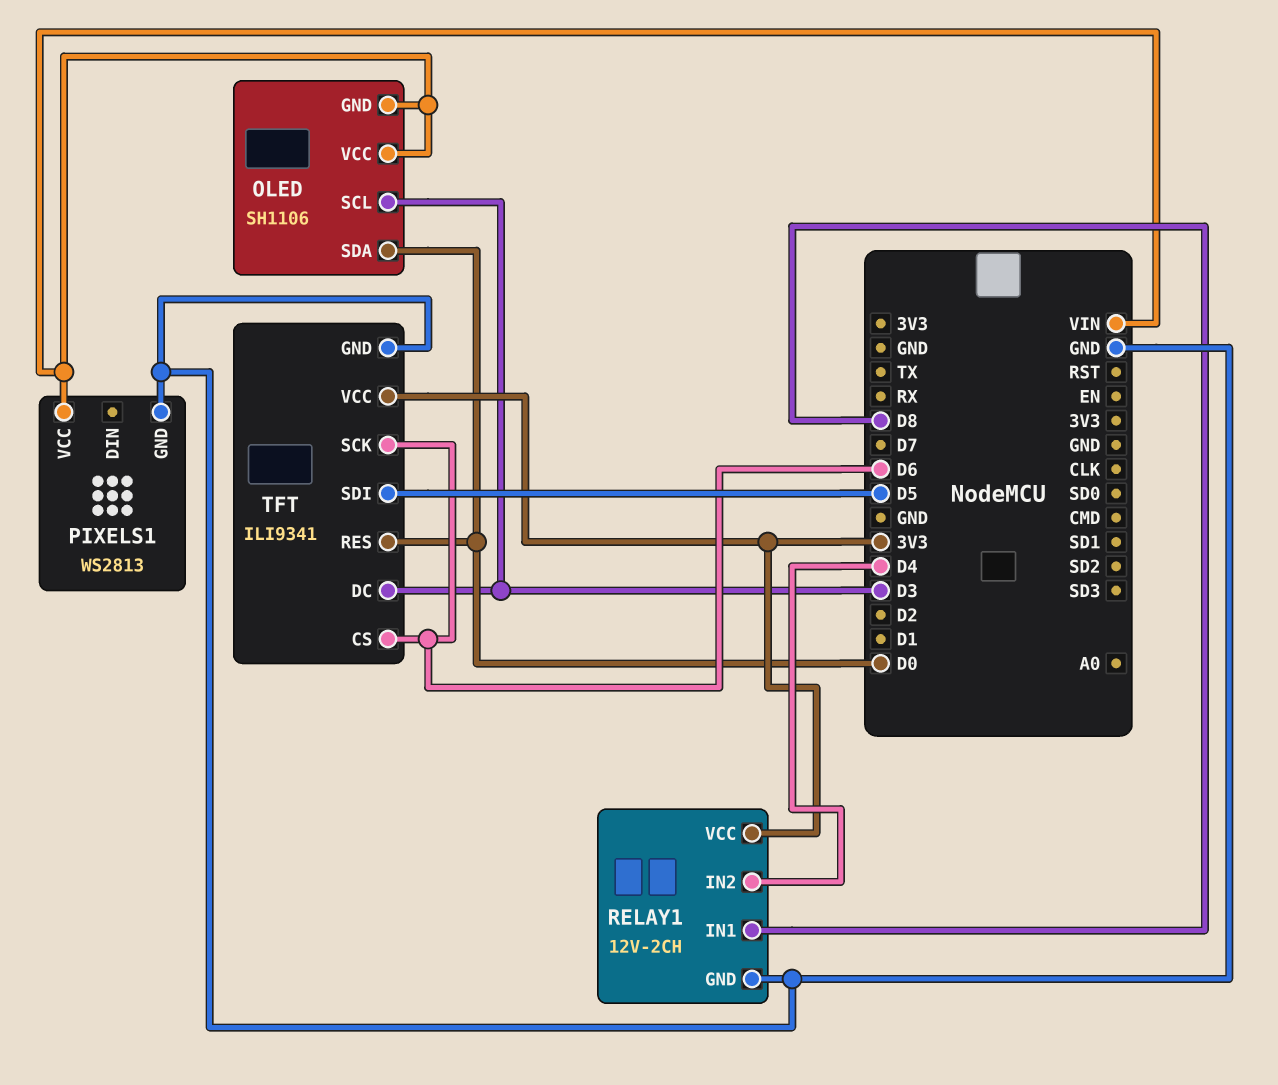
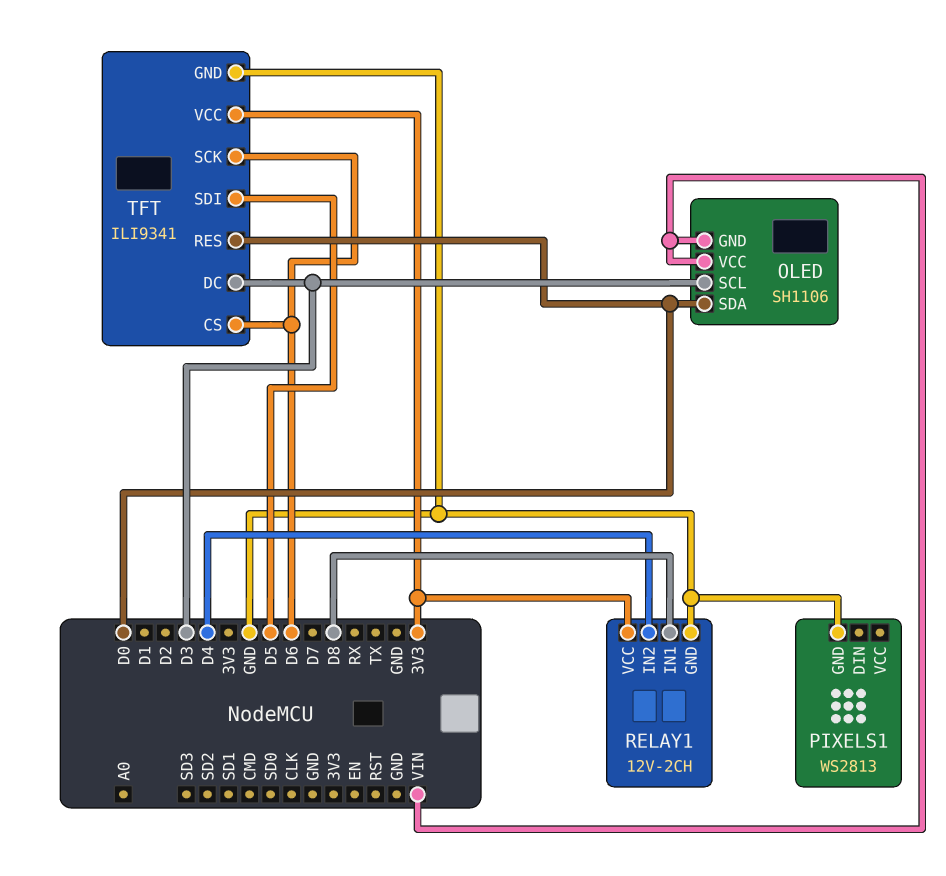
PIXELS1 pin VCC: VIN -> none

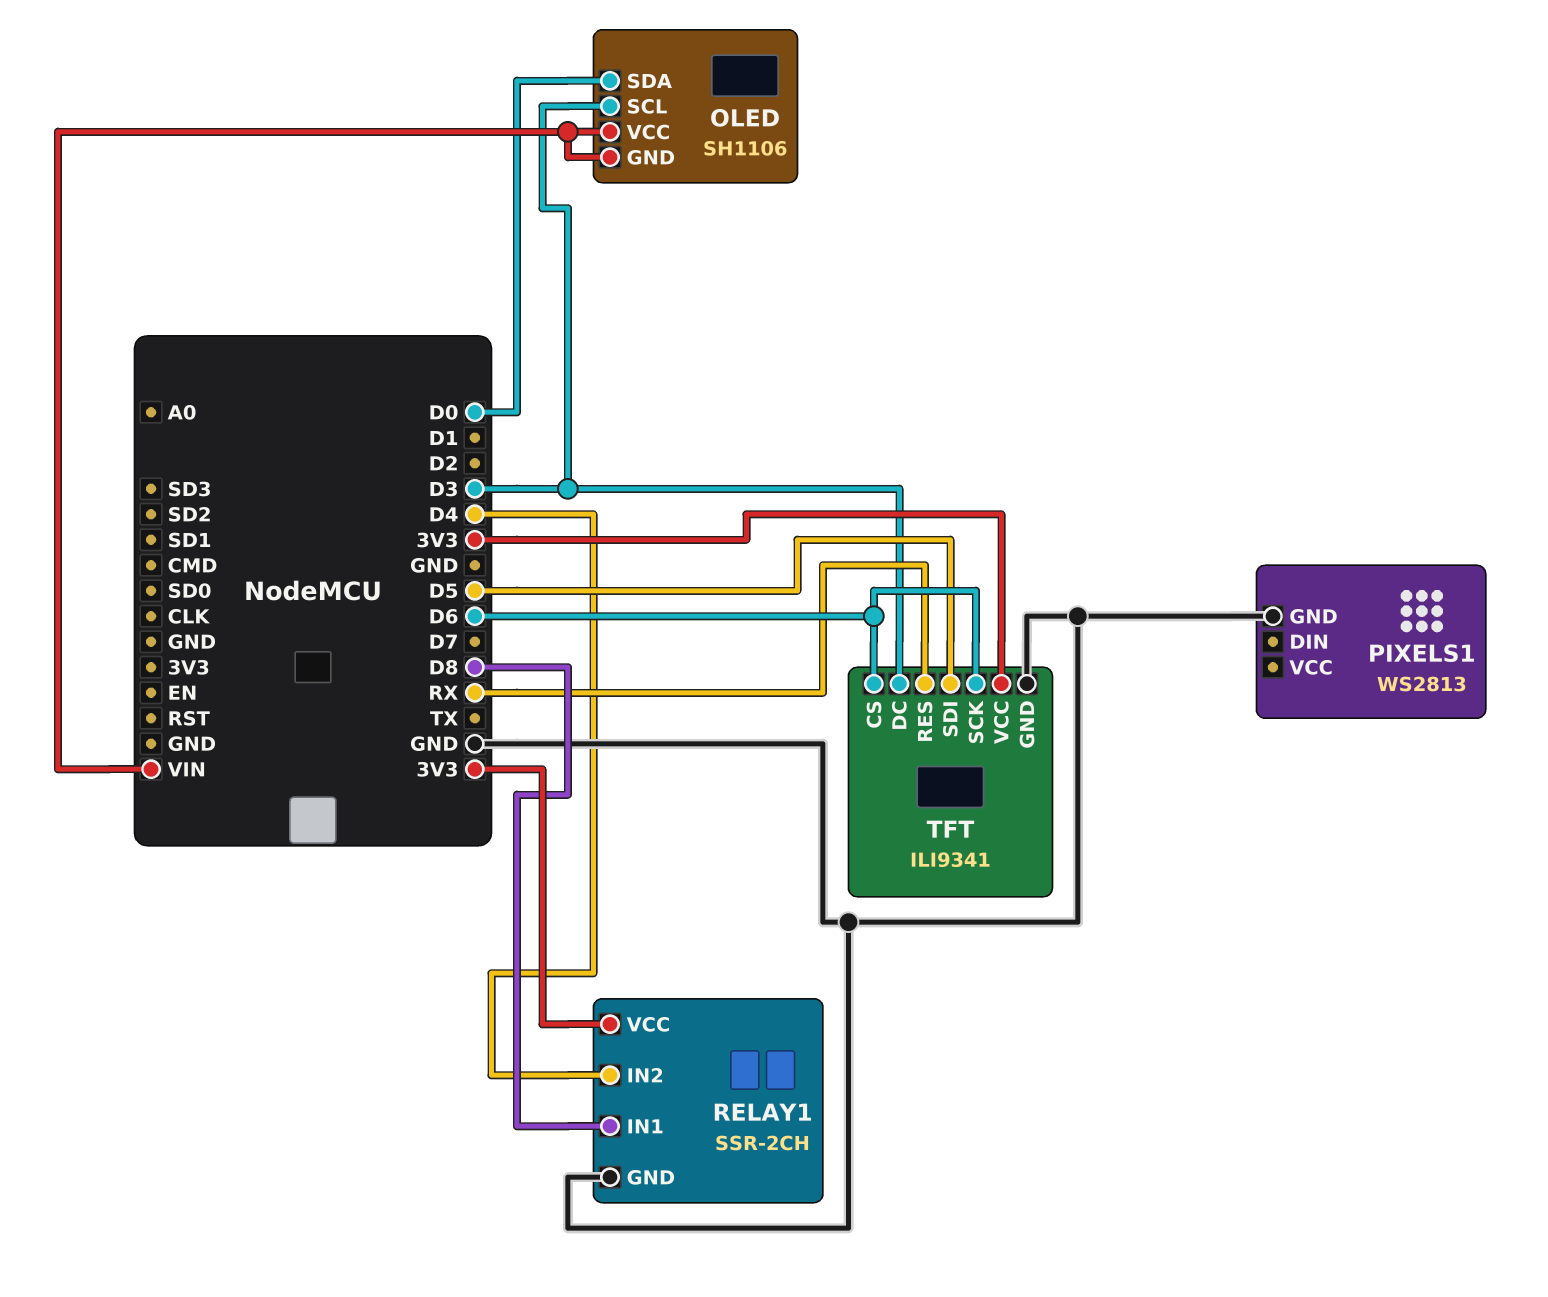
RELAY1: 12V-2CH -> SSR-2CH
TFT pin RES: D0 -> RX

